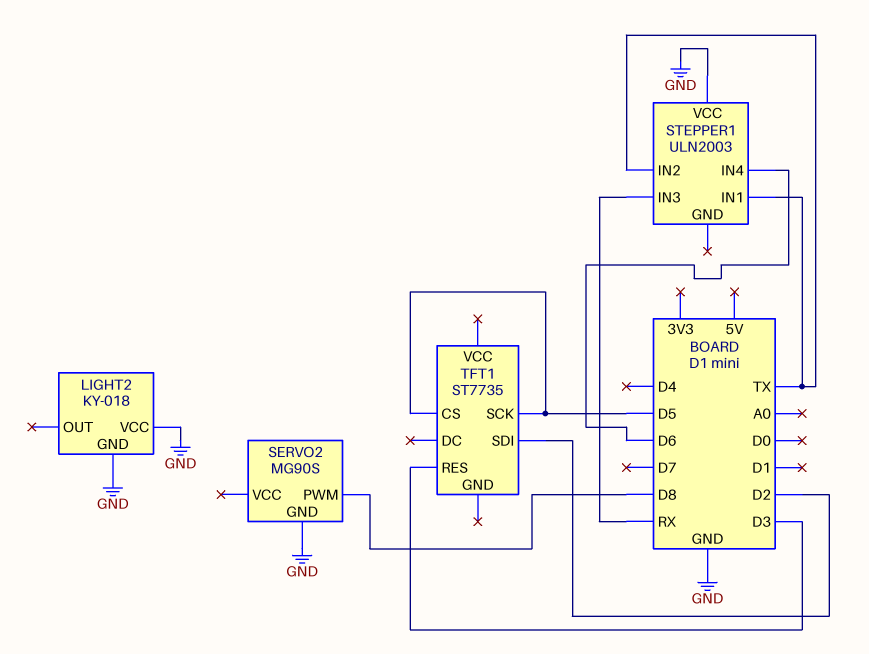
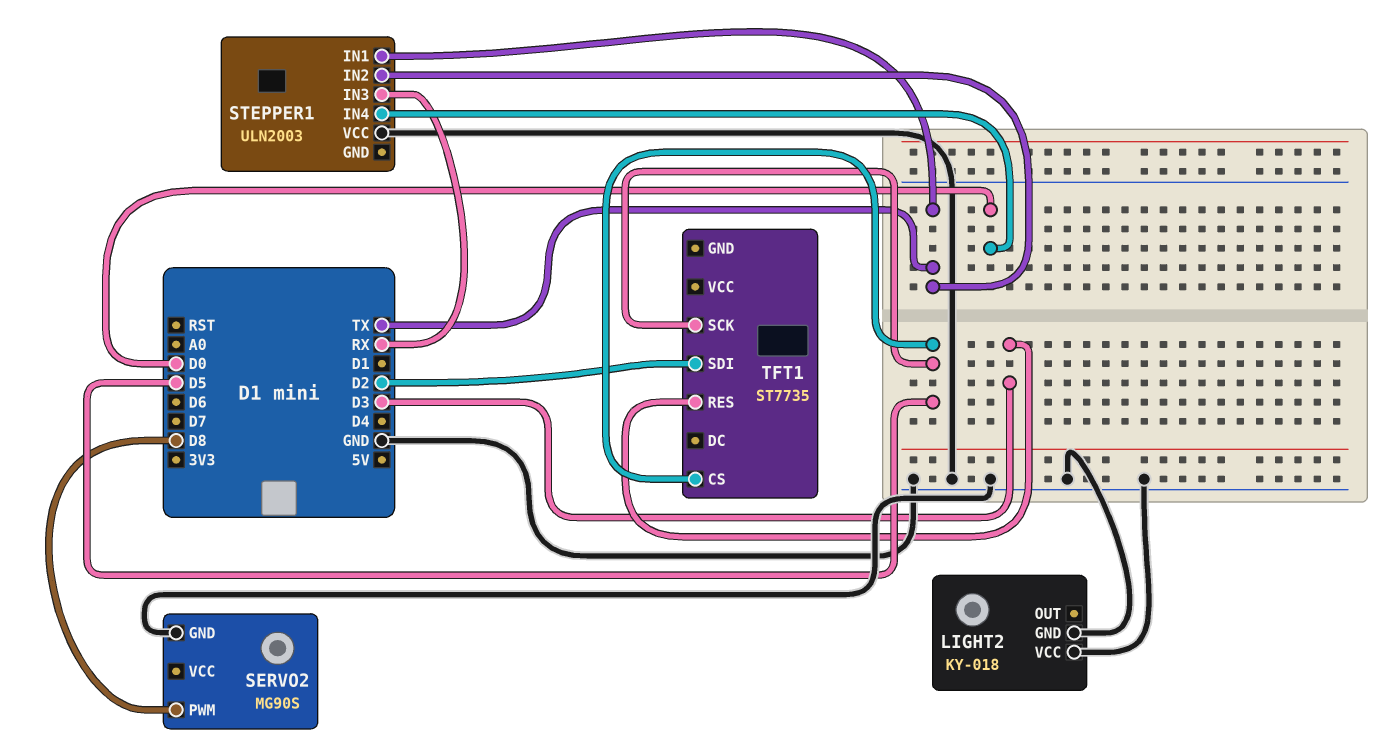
STEPPER1 pin IN4: D6 -> D0

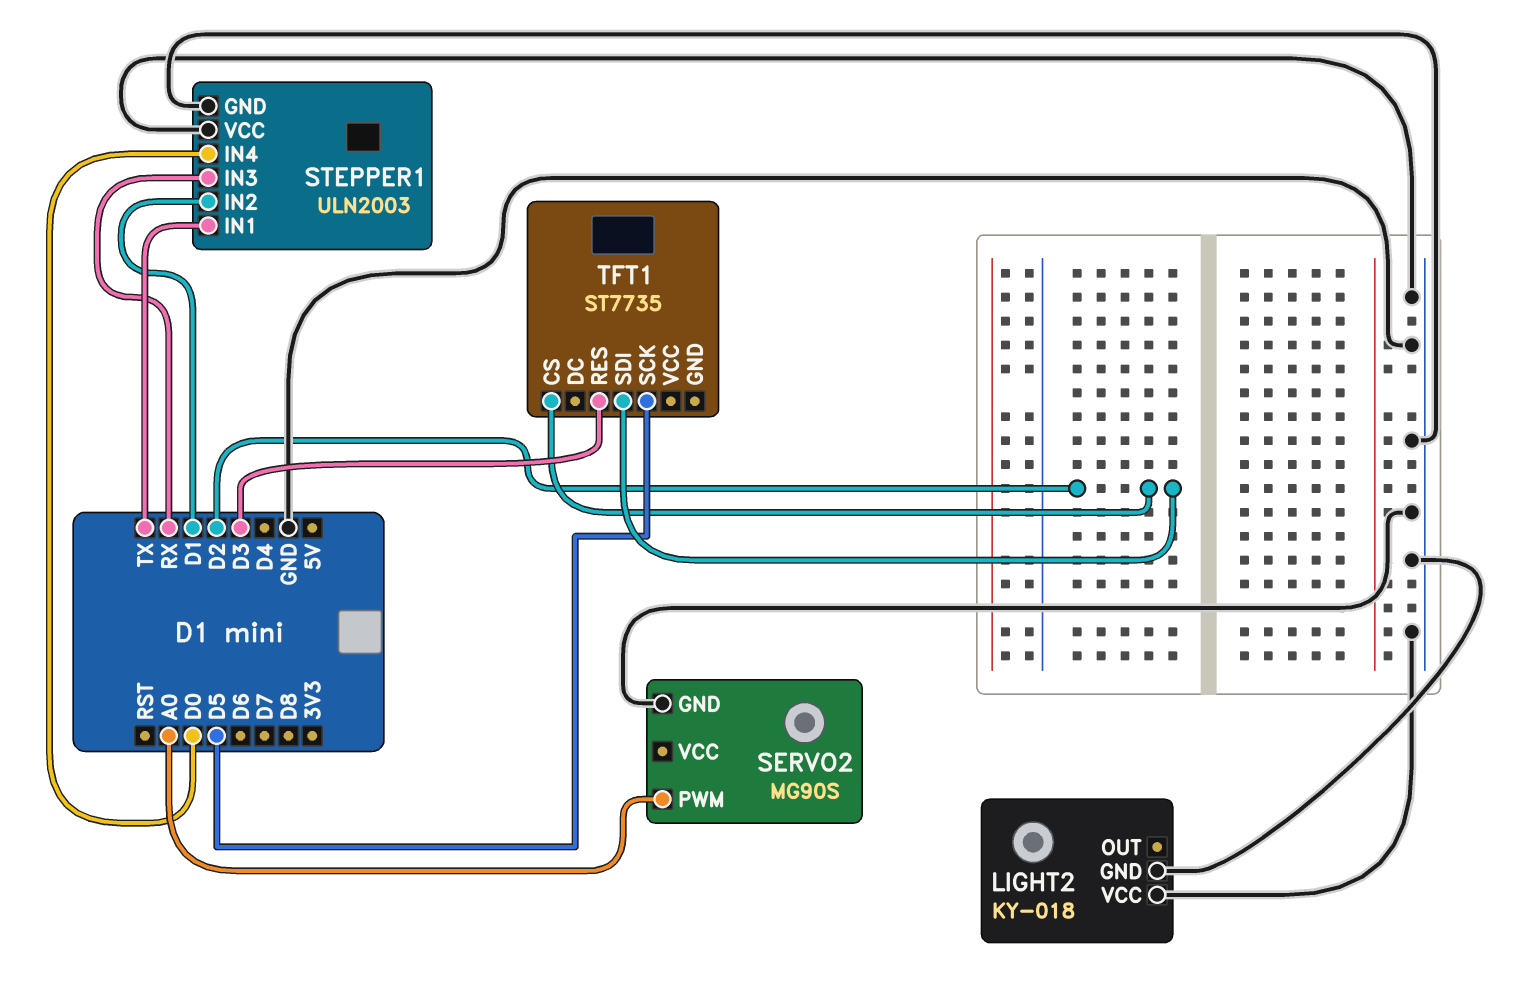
SERVO2 pin PWM: D8 -> A0
STEPPER1 pin GND: none -> GND
STEPPER1 pin IN2: TX -> D1
TFT1 pin CS: D5 -> D2

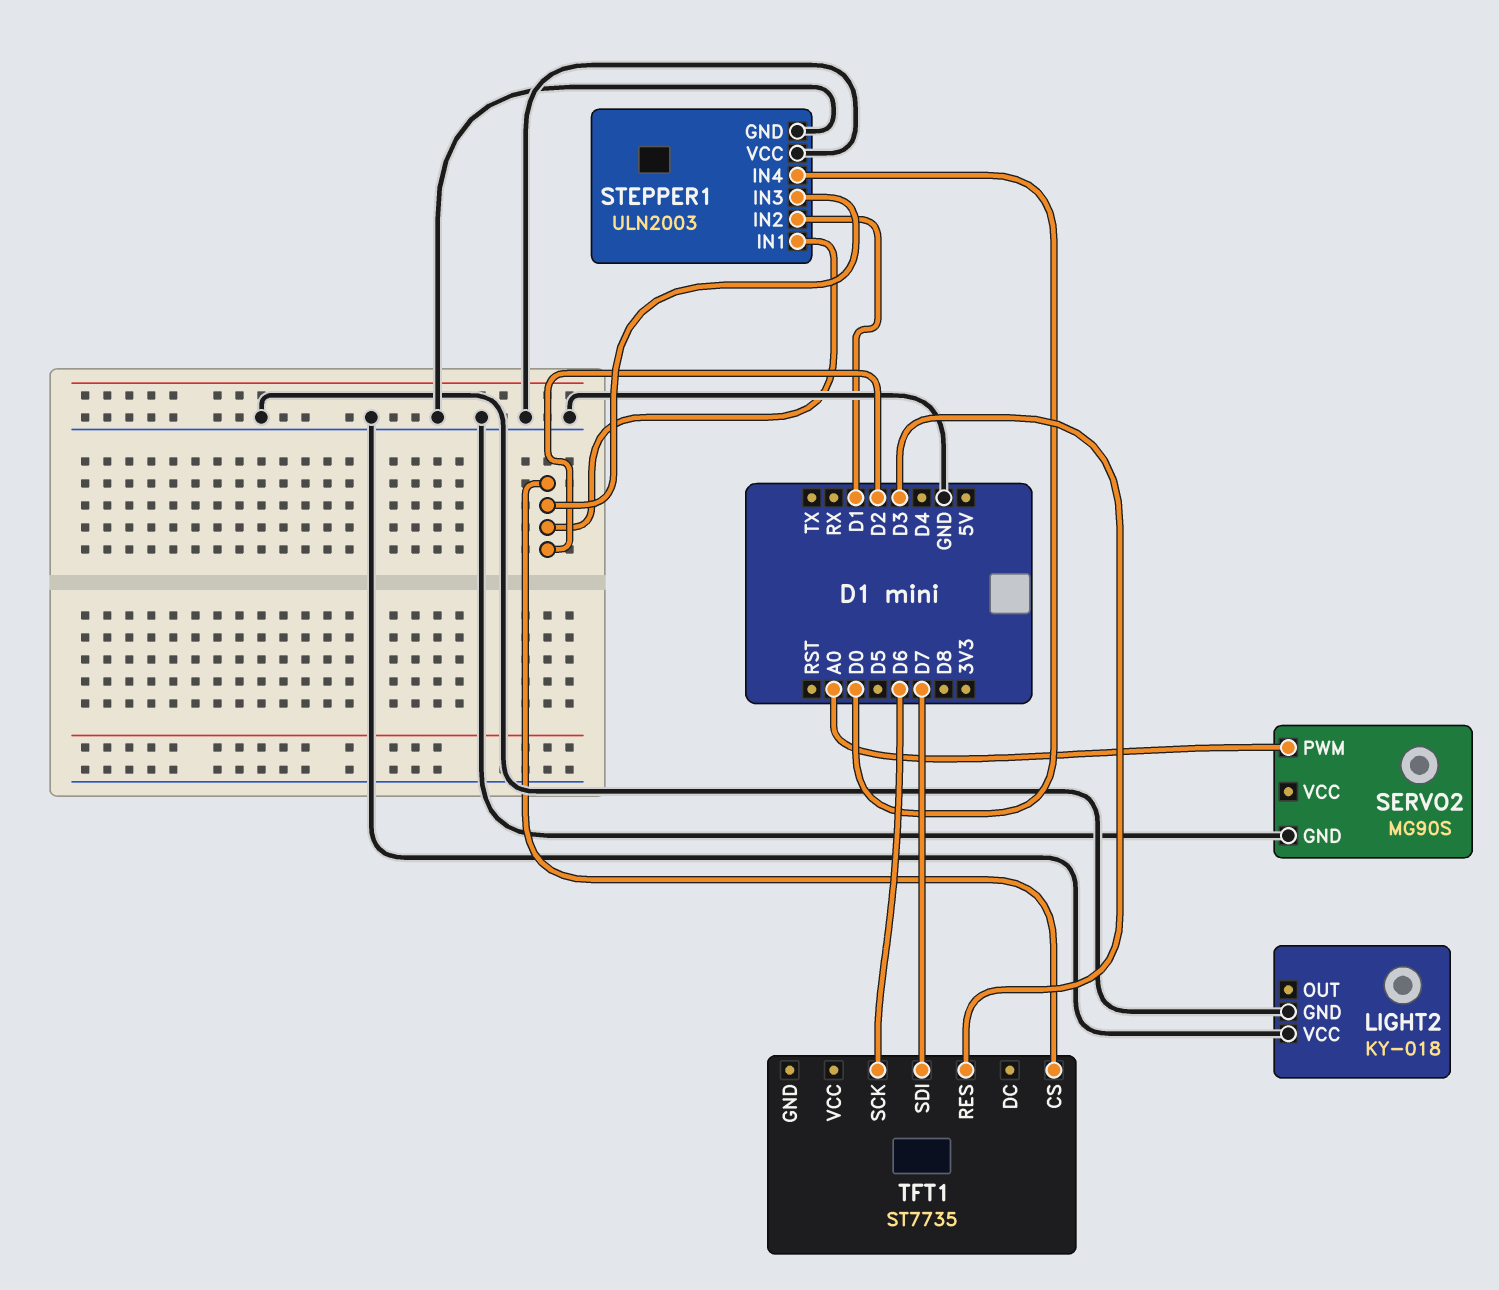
STEPPER1 pin IN1: TX -> D2
STEPPER1 pin IN3: RX -> D2
TFT1 pin SCK: D5 -> D6
TFT1 pin SDI: D2 -> D7

